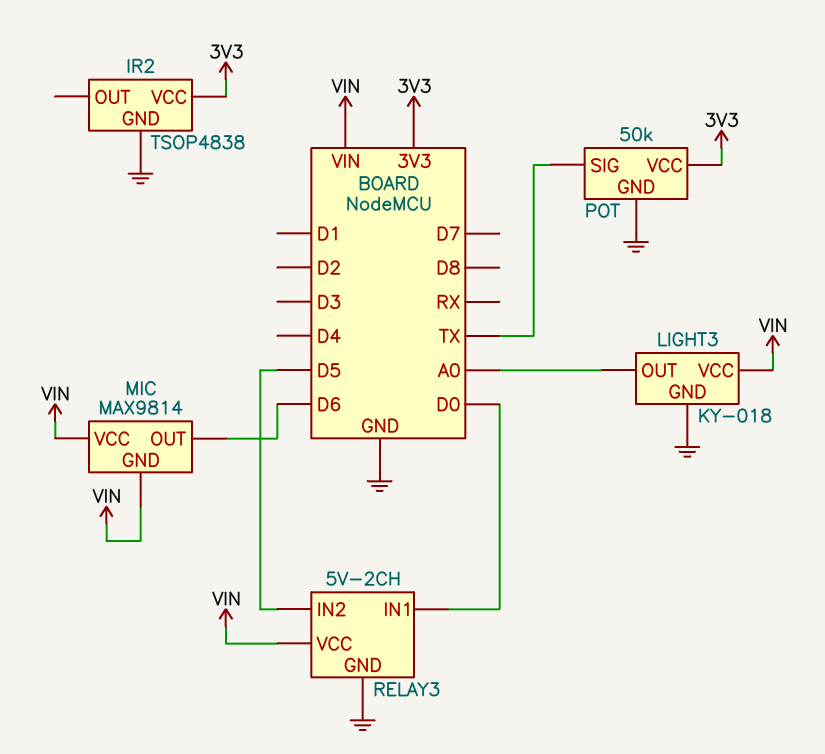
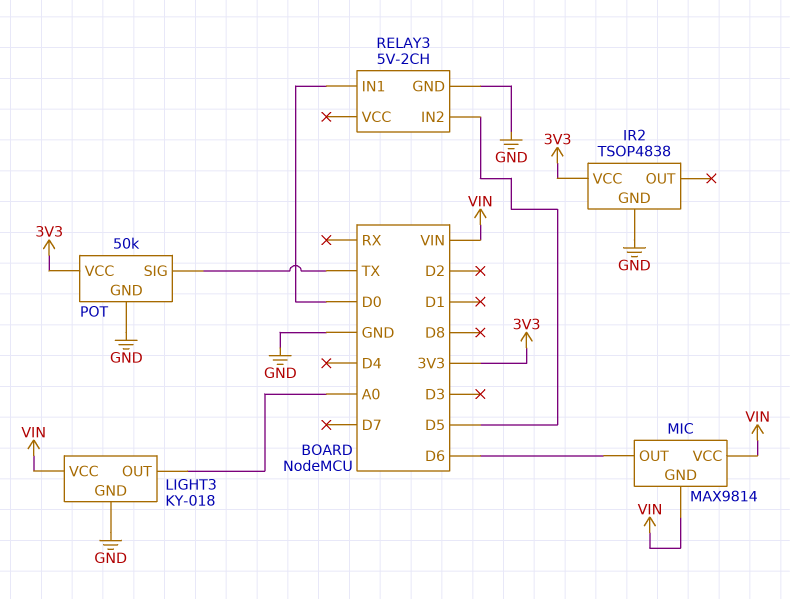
RELAY3 pin VCC: VIN -> none

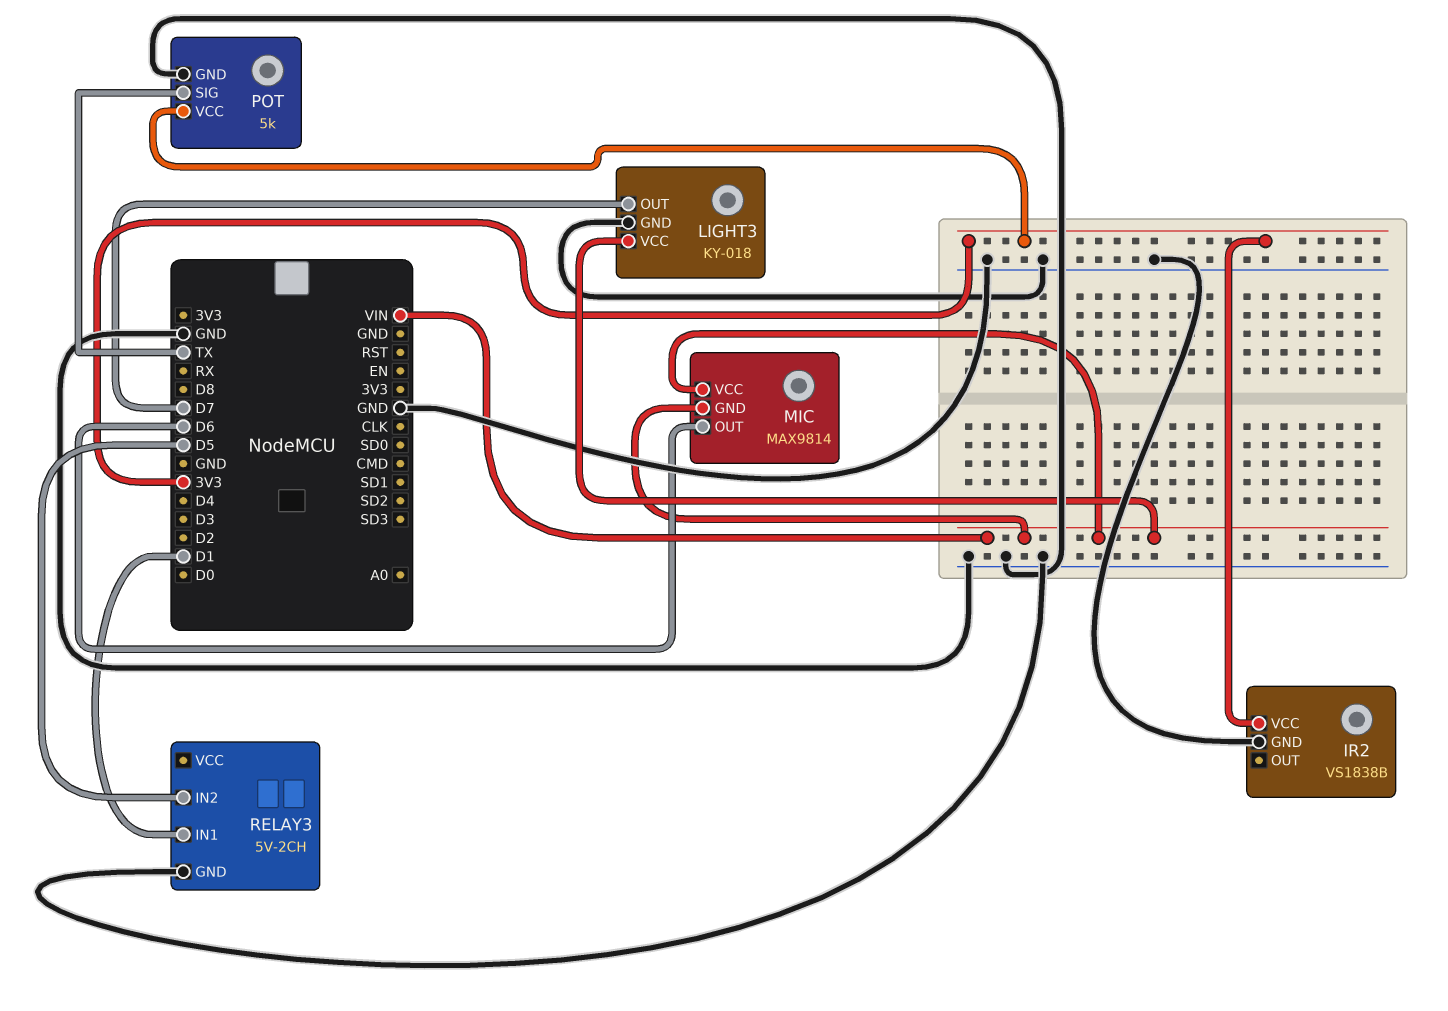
IR2: TSOP4838 -> VS1838B
LIGHT3 pin OUT: A0 -> D7
POT: 50k -> 5k
RELAY3 pin IN1: D0 -> D1

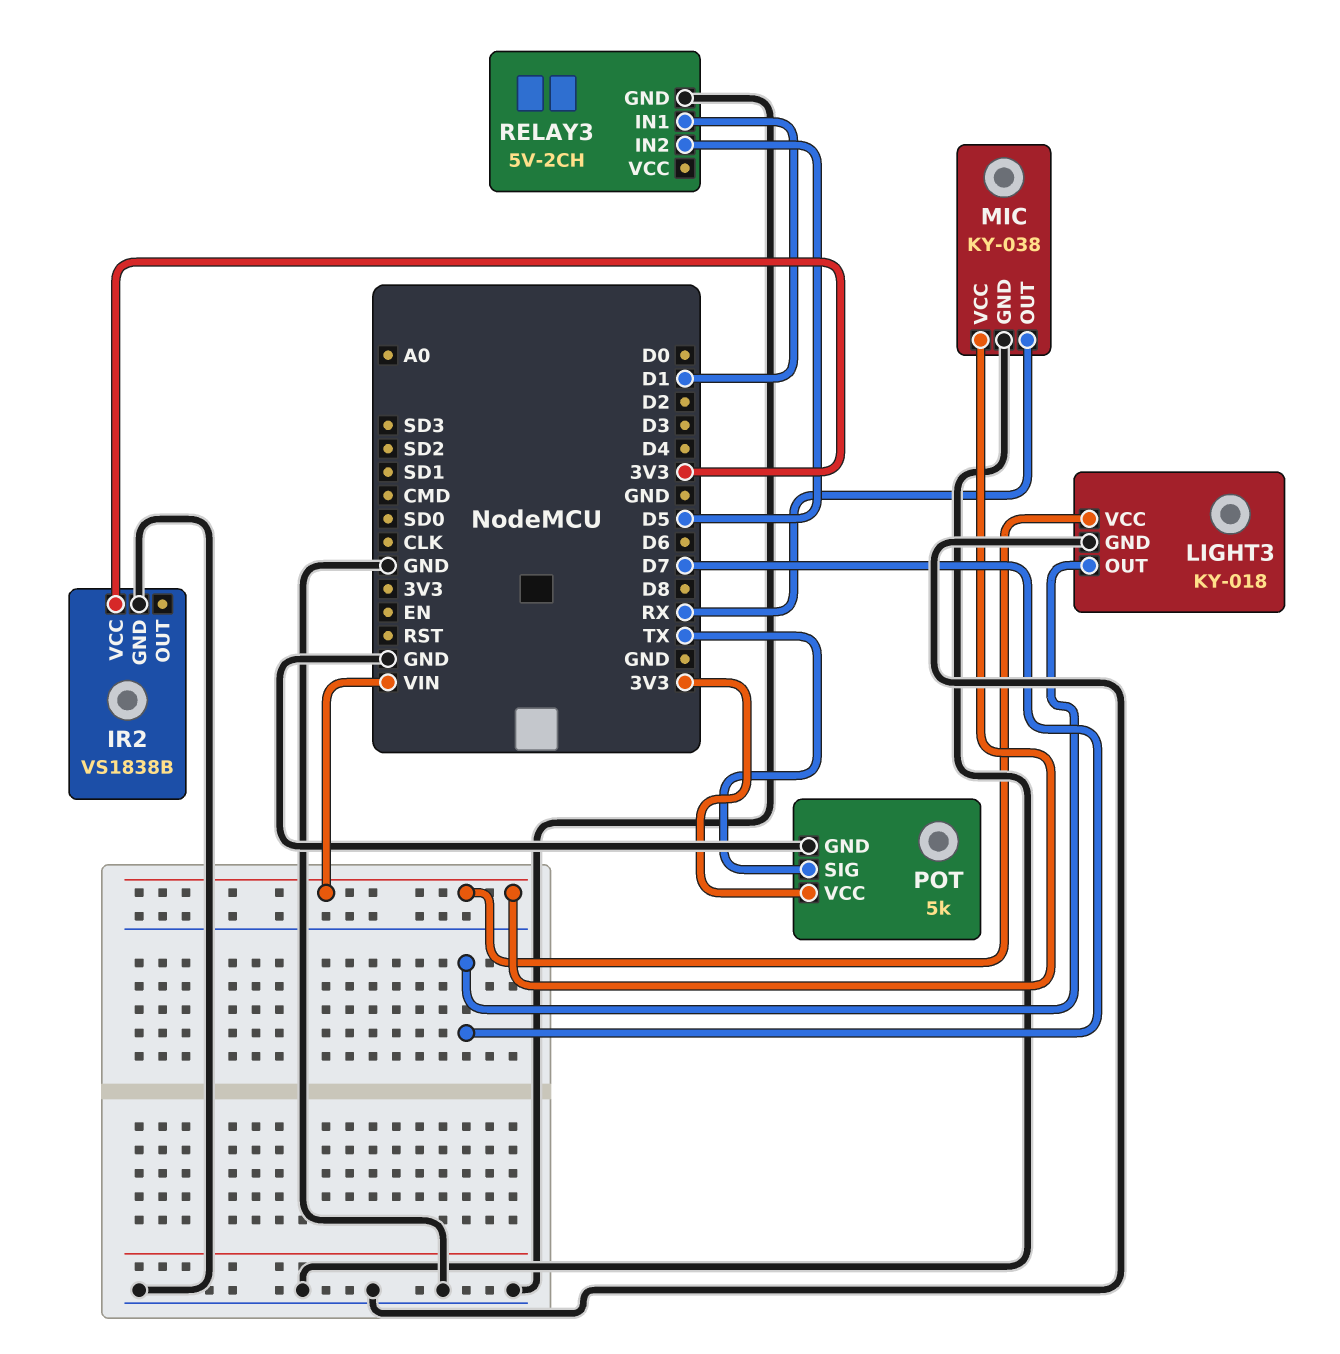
MIC: MAX9814 -> KY-038
MIC pin GND: VIN -> GND
MIC pin OUT: D6 -> RX

